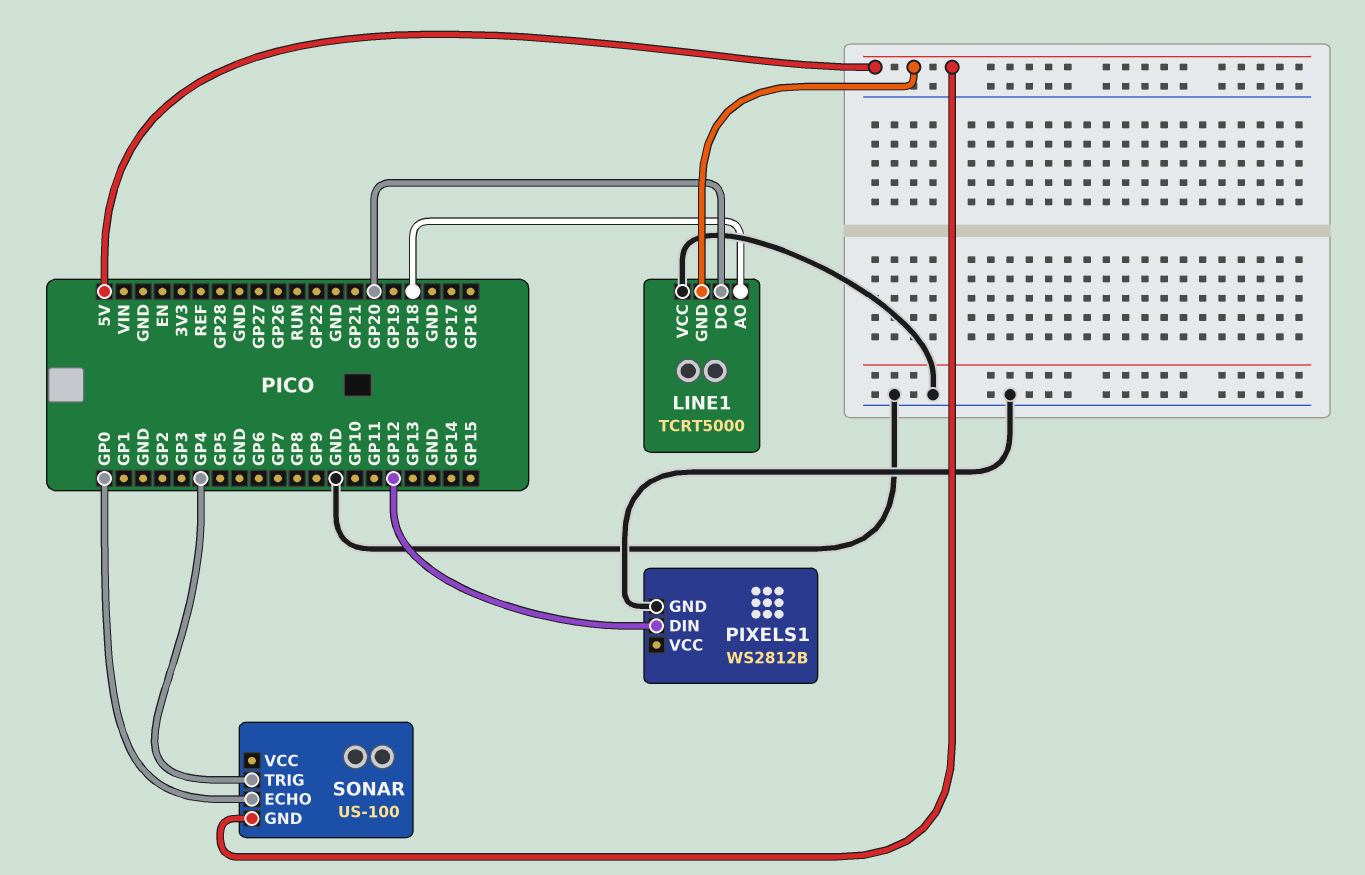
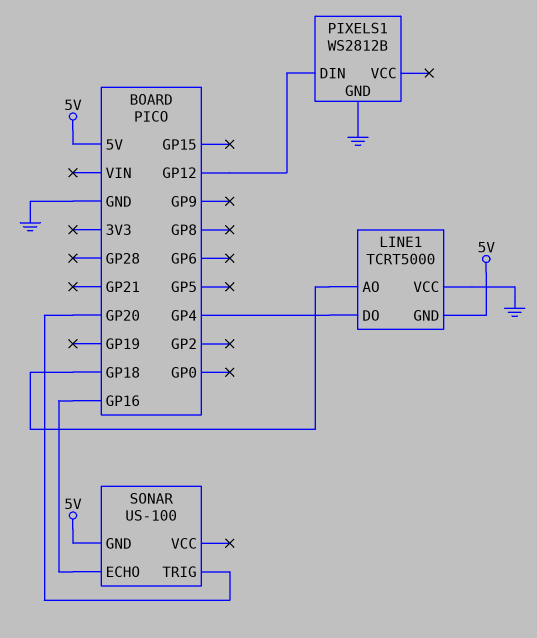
LINE1 pin DO: GP20 -> GP4
SONAR pin ECHO: GP0 -> GP16
SONAR pin TRIG: GP4 -> GP20

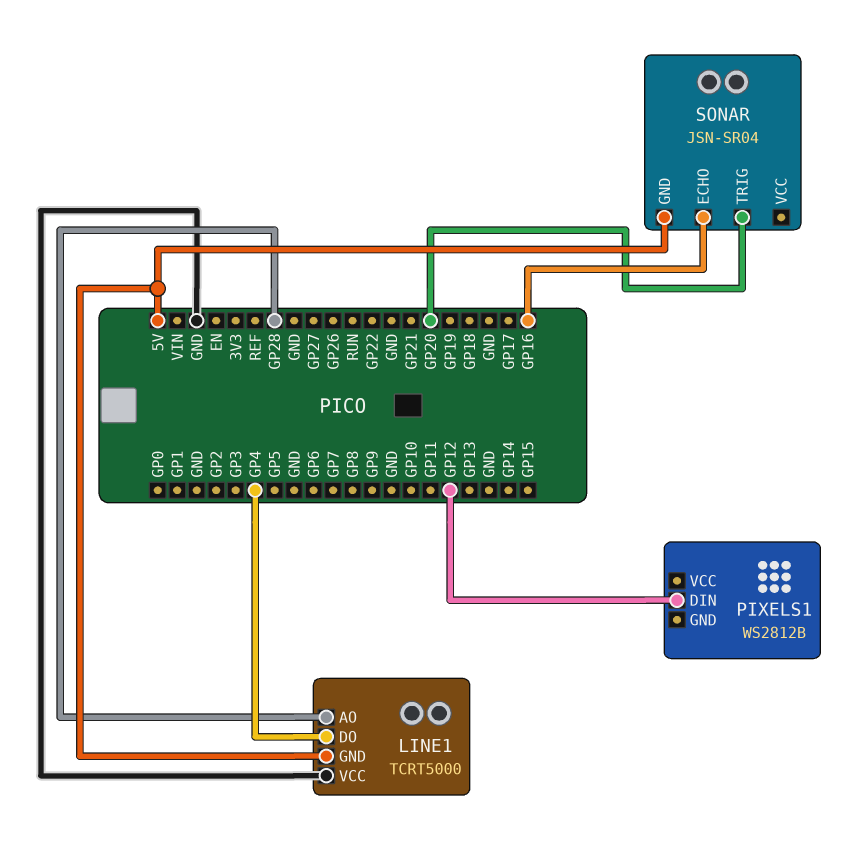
LINE1 pin AO: GP18 -> GP28
PIXELS1 pin GND: GND -> none
SONAR: US-100 -> JSN-SR04

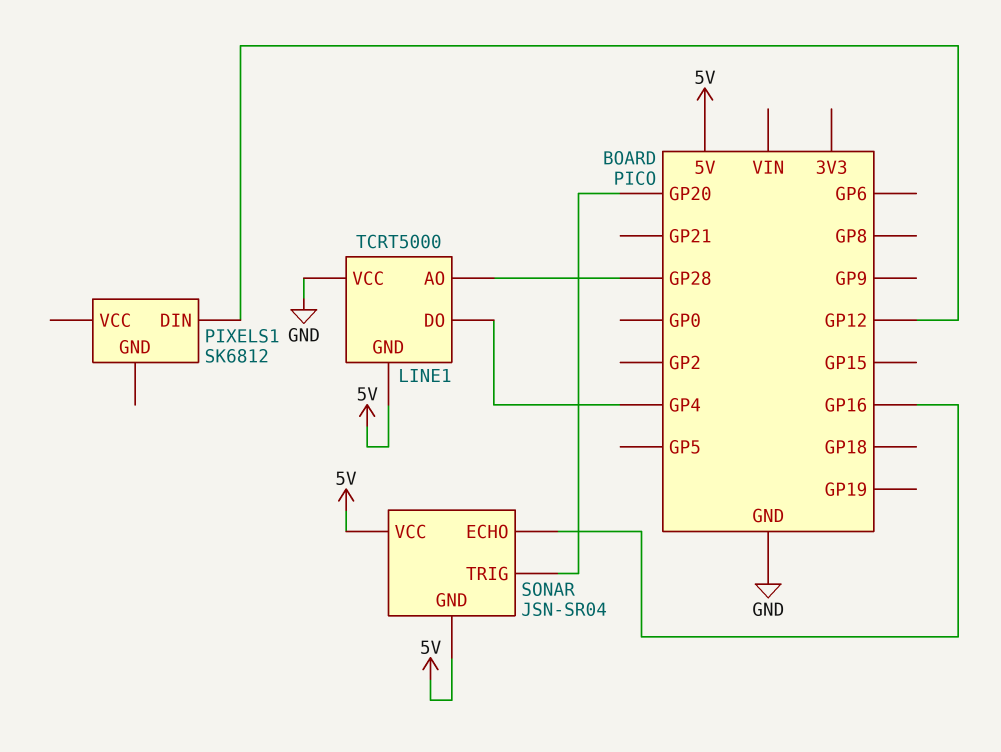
PIXELS1: WS2812B -> SK6812
SONAR pin VCC: none -> 5V

